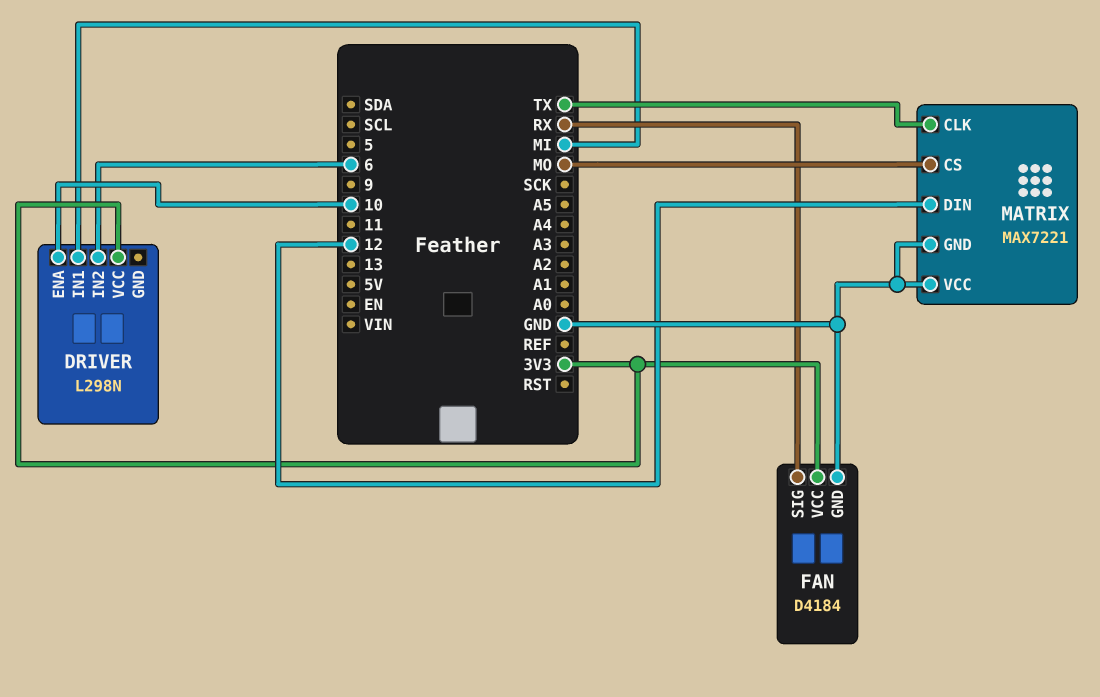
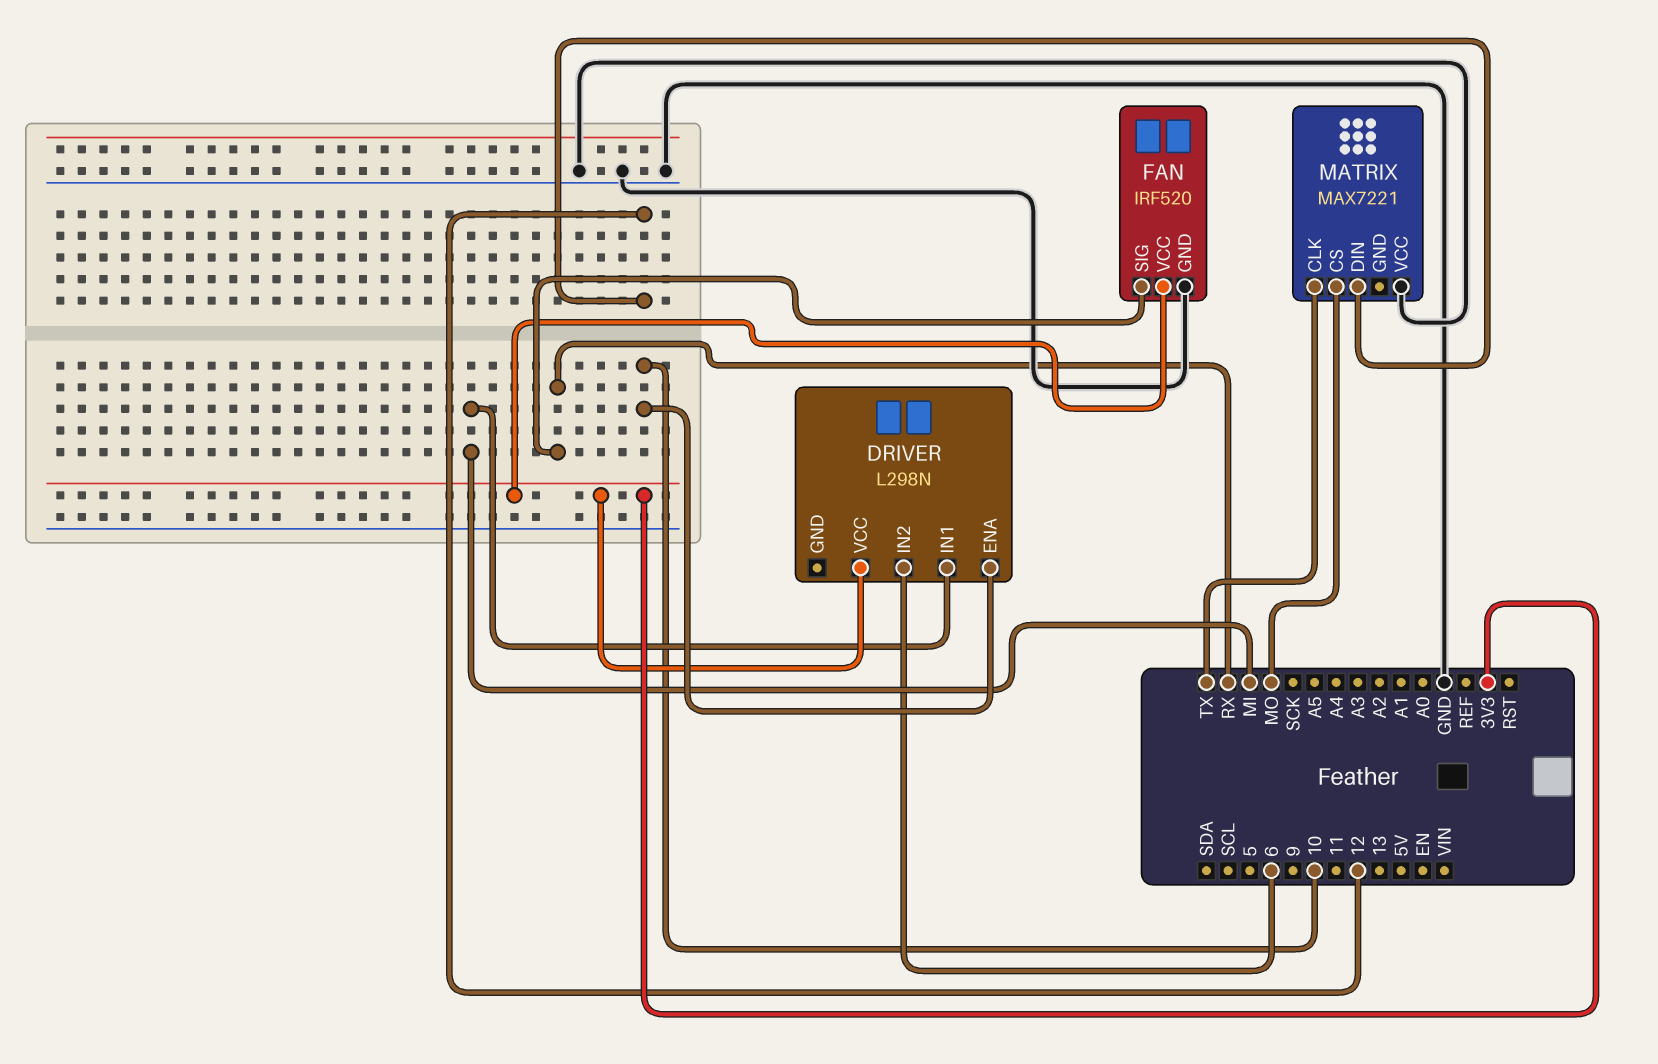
FAN: D4184 -> IRF520
MATRIX pin GND: GND -> none

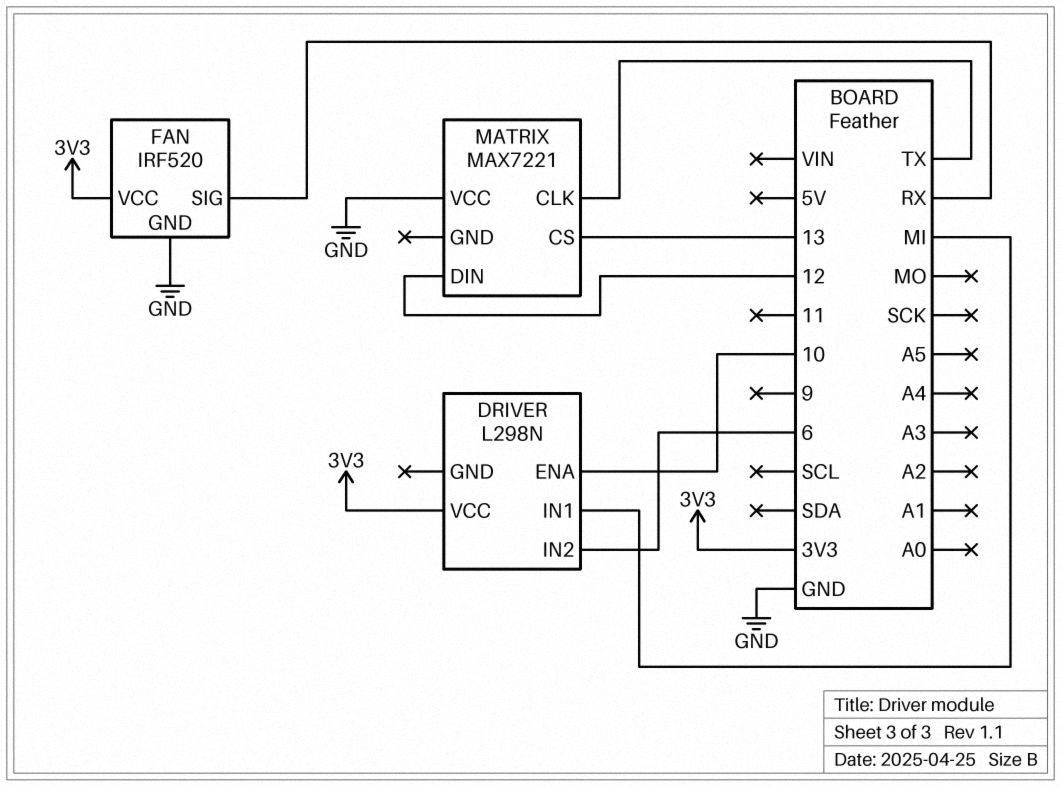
MATRIX pin CS: MO -> 13

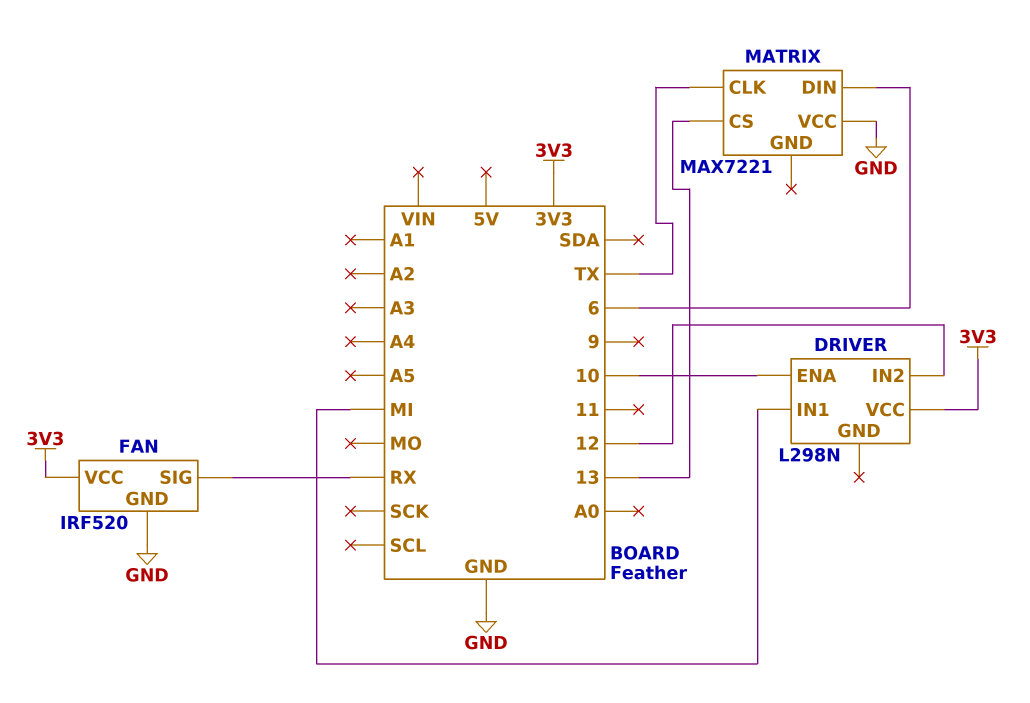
DRIVER pin IN2: 6 -> 12
MATRIX pin DIN: 12 -> 6

